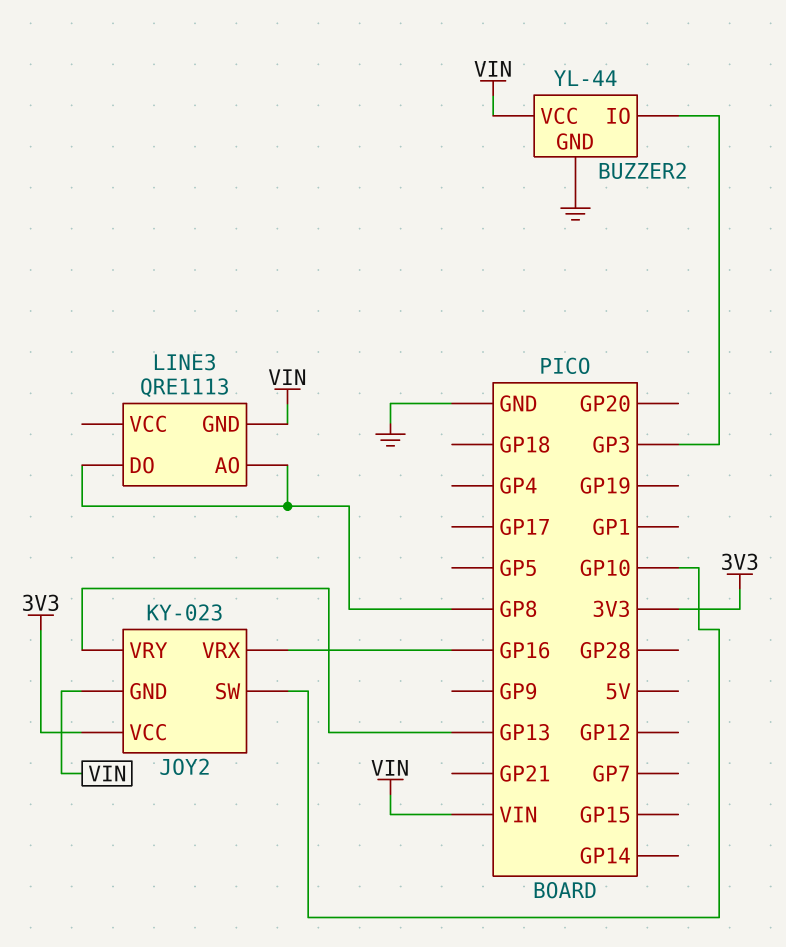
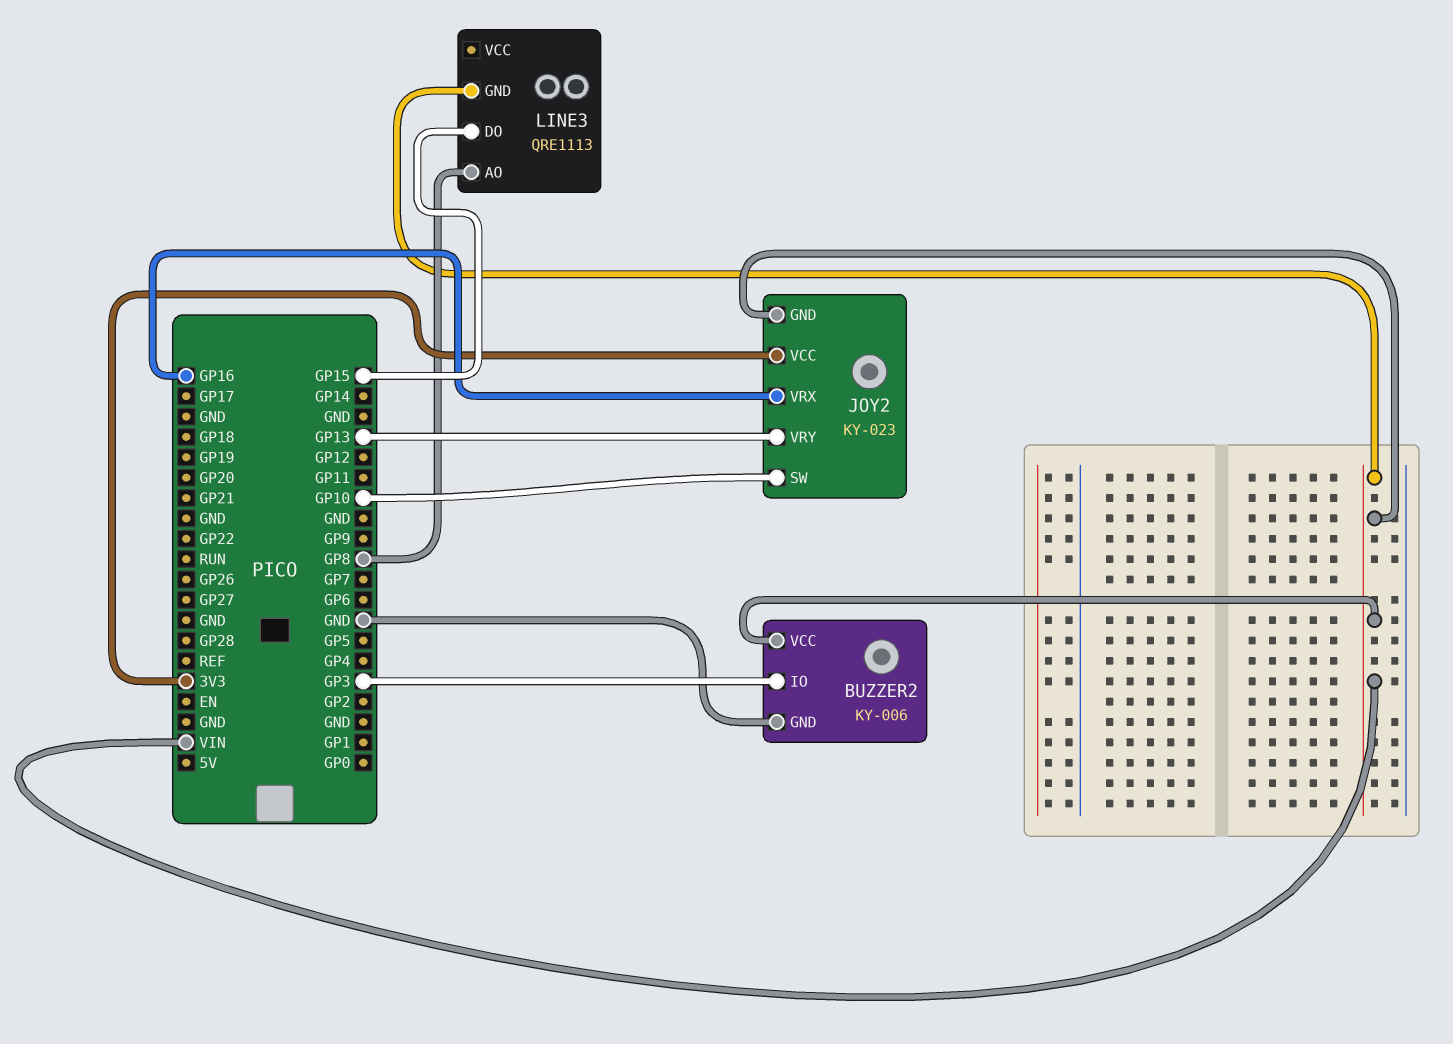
BUZZER2: YL-44 -> KY-006
LINE3 pin DO: GP8 -> GP15

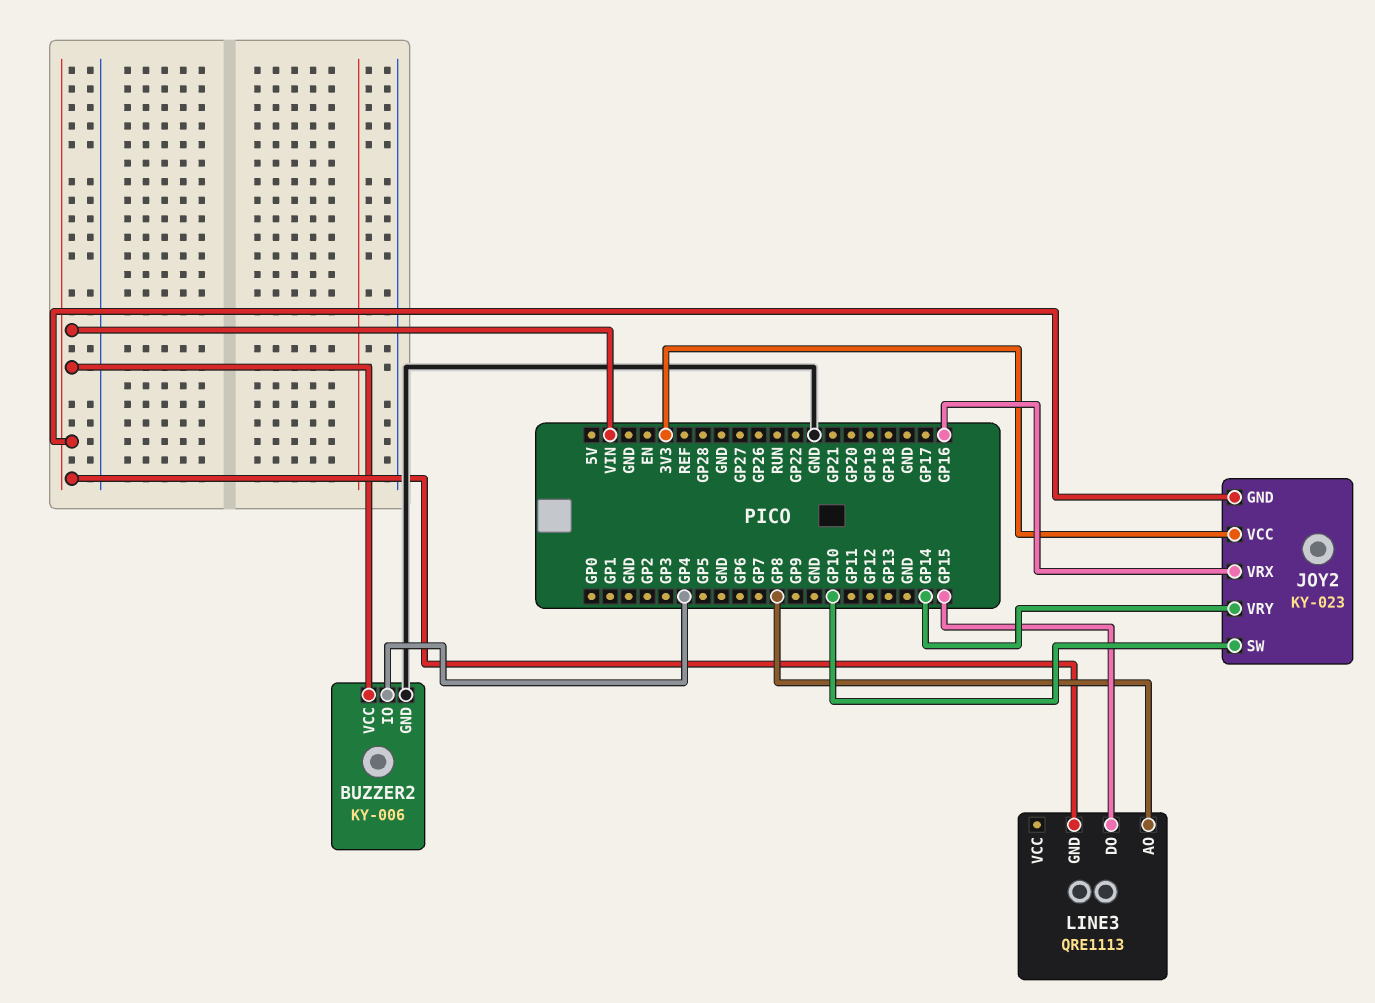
BUZZER2 pin IO: GP3 -> GP4
JOY2 pin VRY: GP13 -> GP14

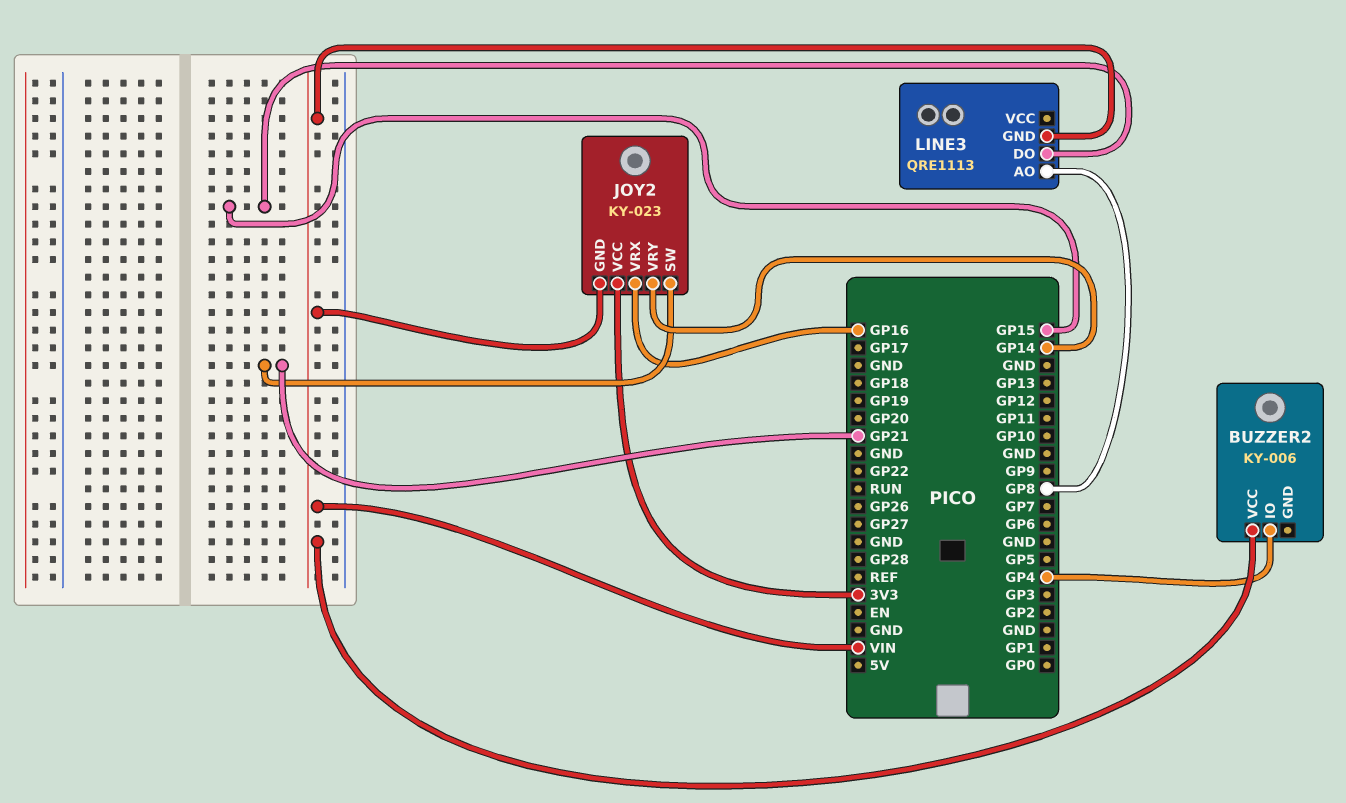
BUZZER2 pin GND: GND -> none
JOY2 pin SW: GP10 -> GP21

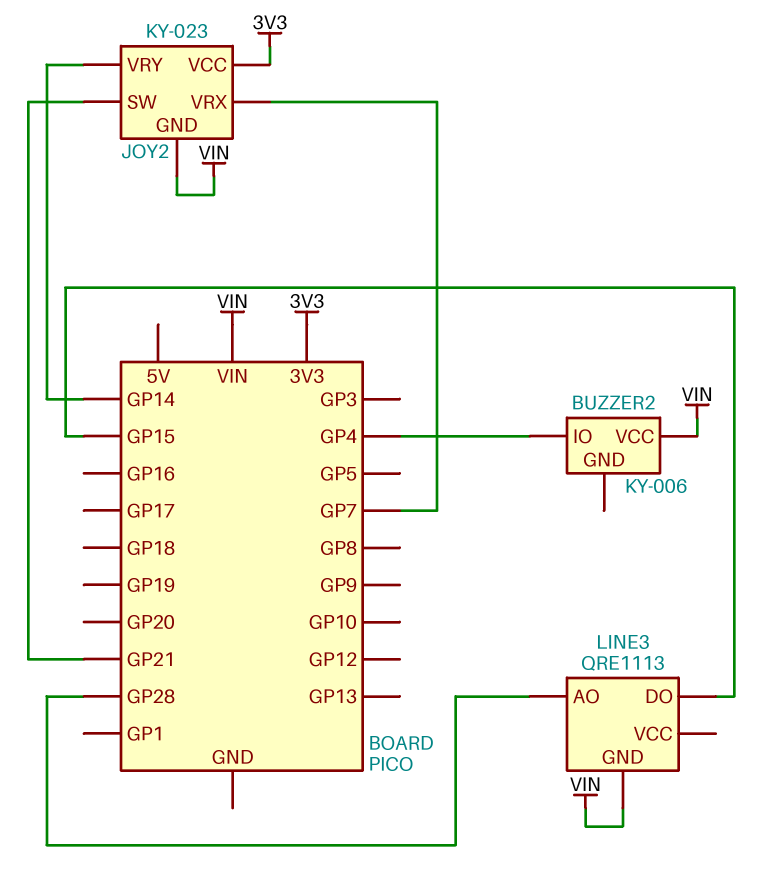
JOY2 pin VRX: GP16 -> GP7
LINE3 pin AO: GP8 -> GP28

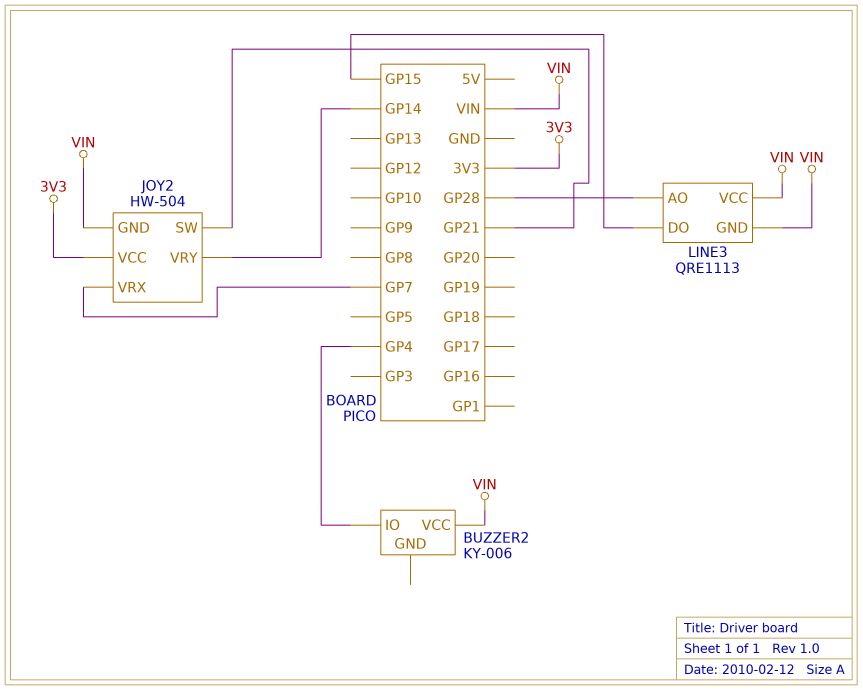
JOY2: KY-023 -> HW-504
LINE3 pin VCC: none -> VIN

